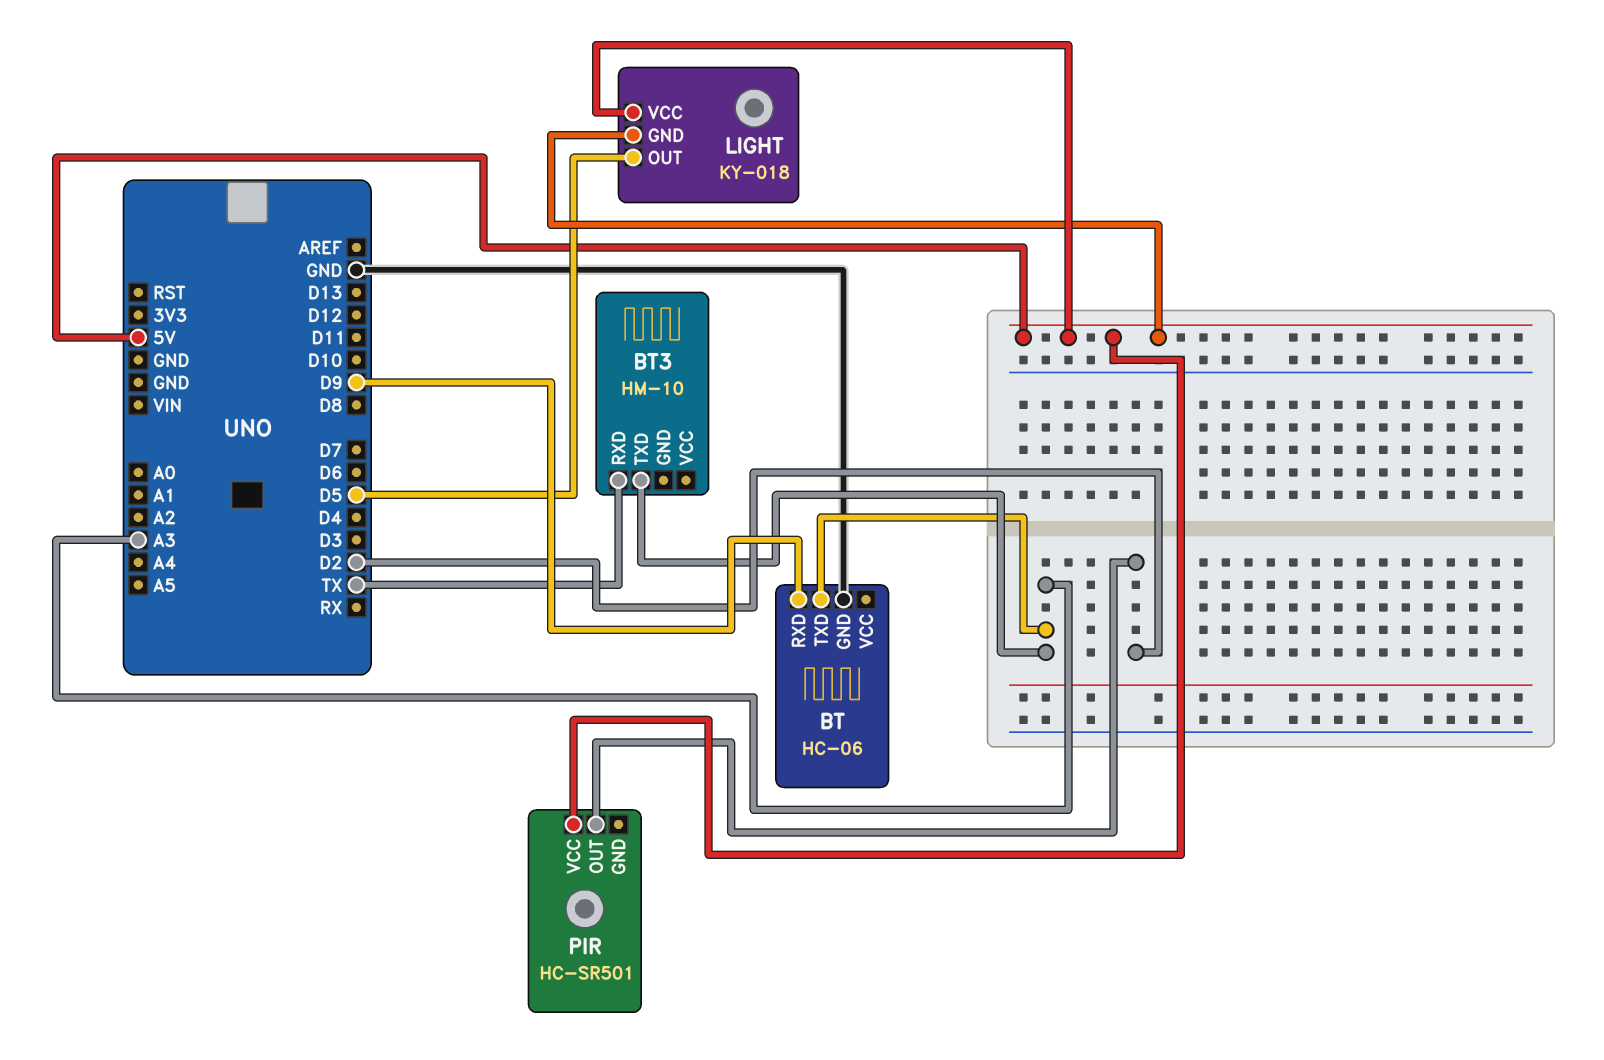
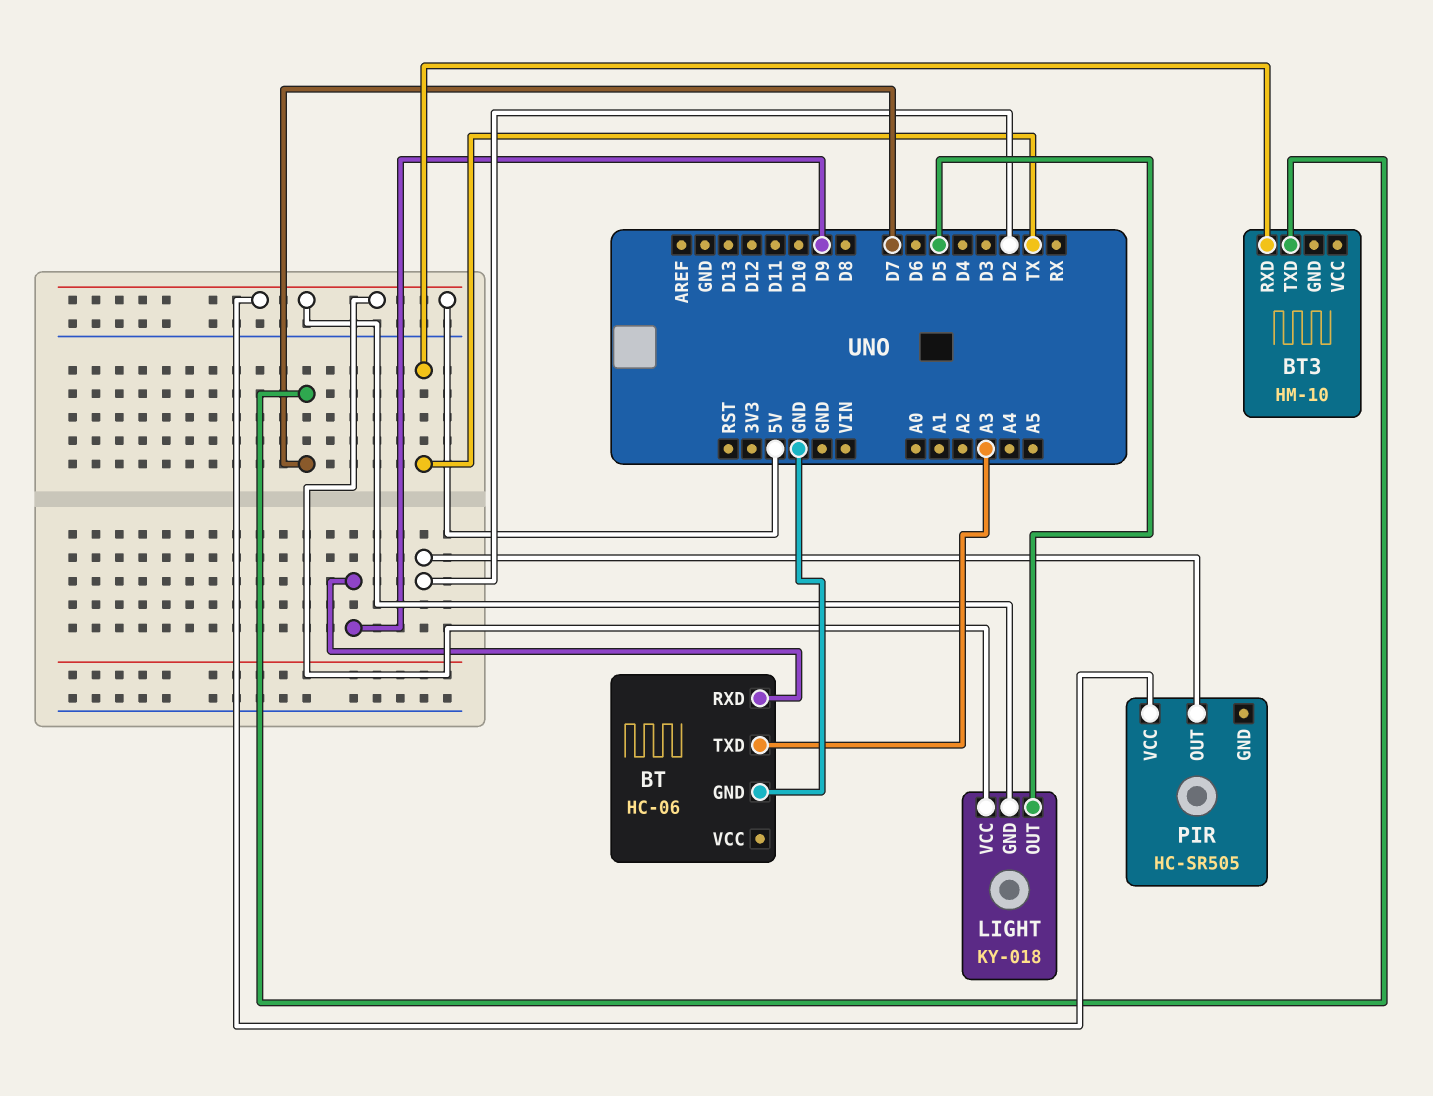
BT3 pin TXD: A3 -> D7
PIR: HC-SR501 -> HC-SR505

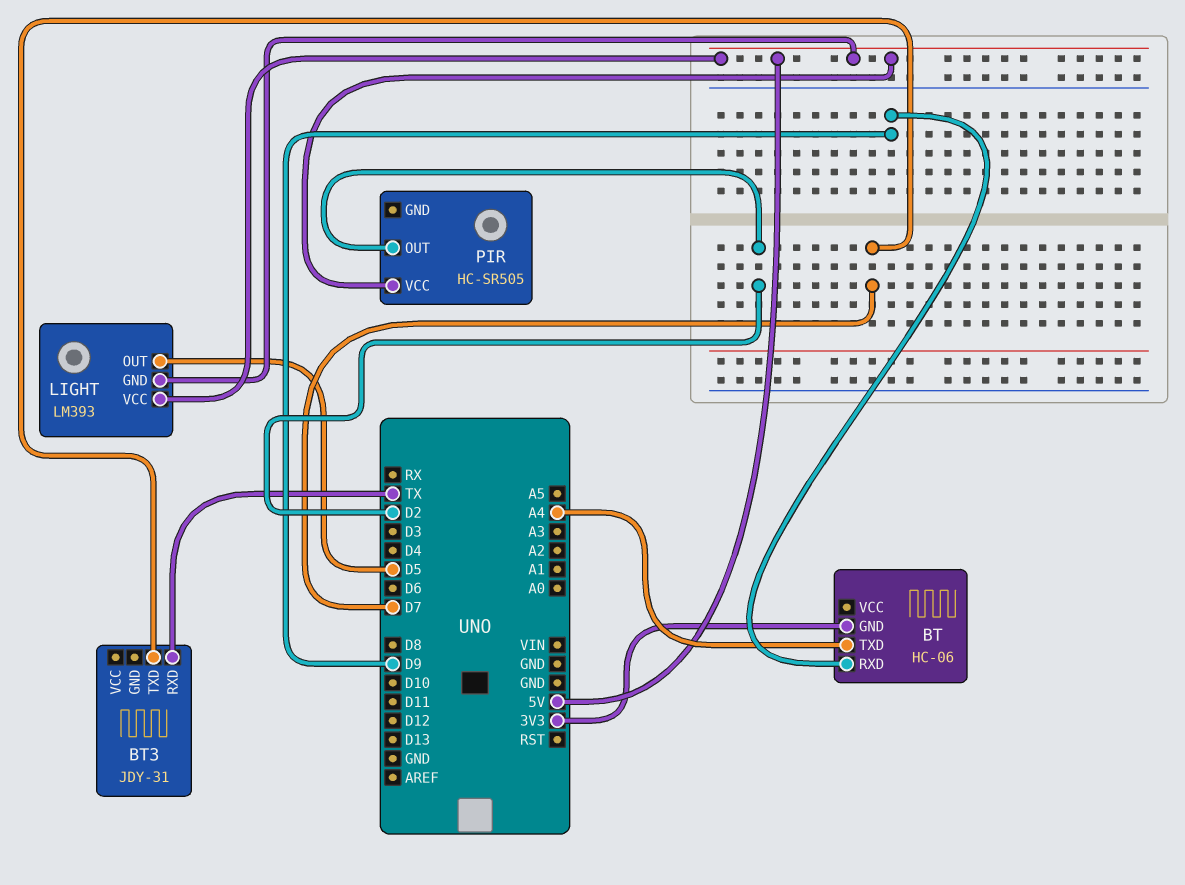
BT pin GND: GND -> 3V3
BT pin TXD: A3 -> A4
BT3: HM-10 -> JDY-31
LIGHT: KY-018 -> LM393

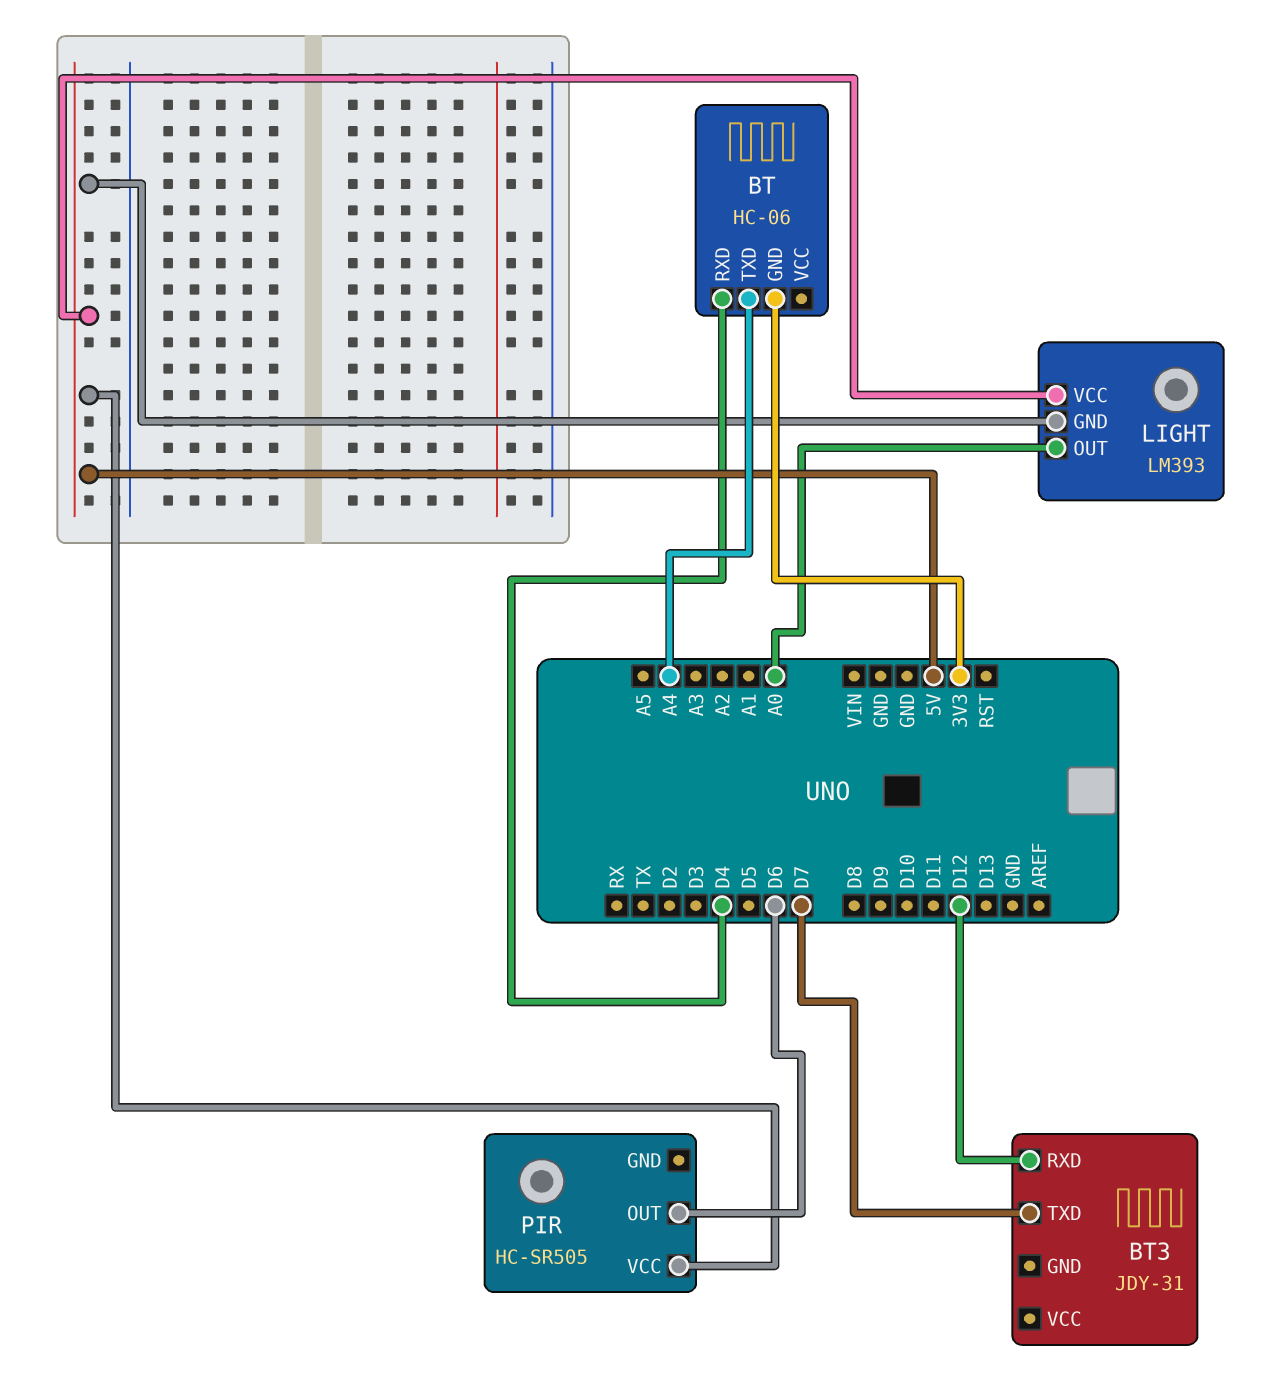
BT pin RXD: D9 -> D4
BT3 pin RXD: TX -> D12
LIGHT pin OUT: D5 -> A0
PIR pin OUT: D2 -> D6

